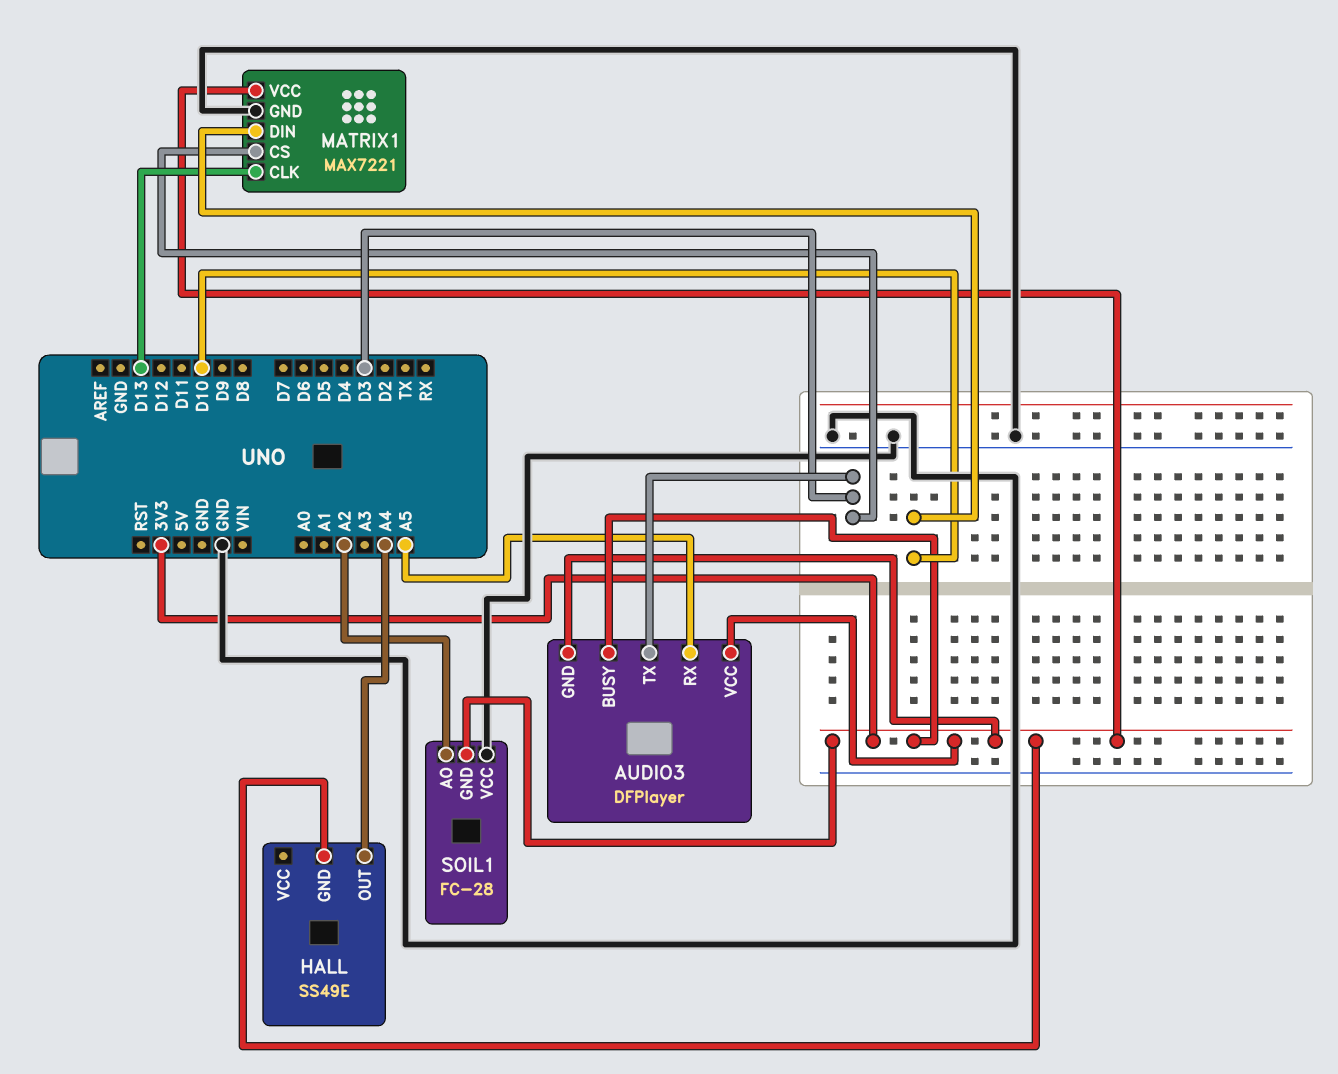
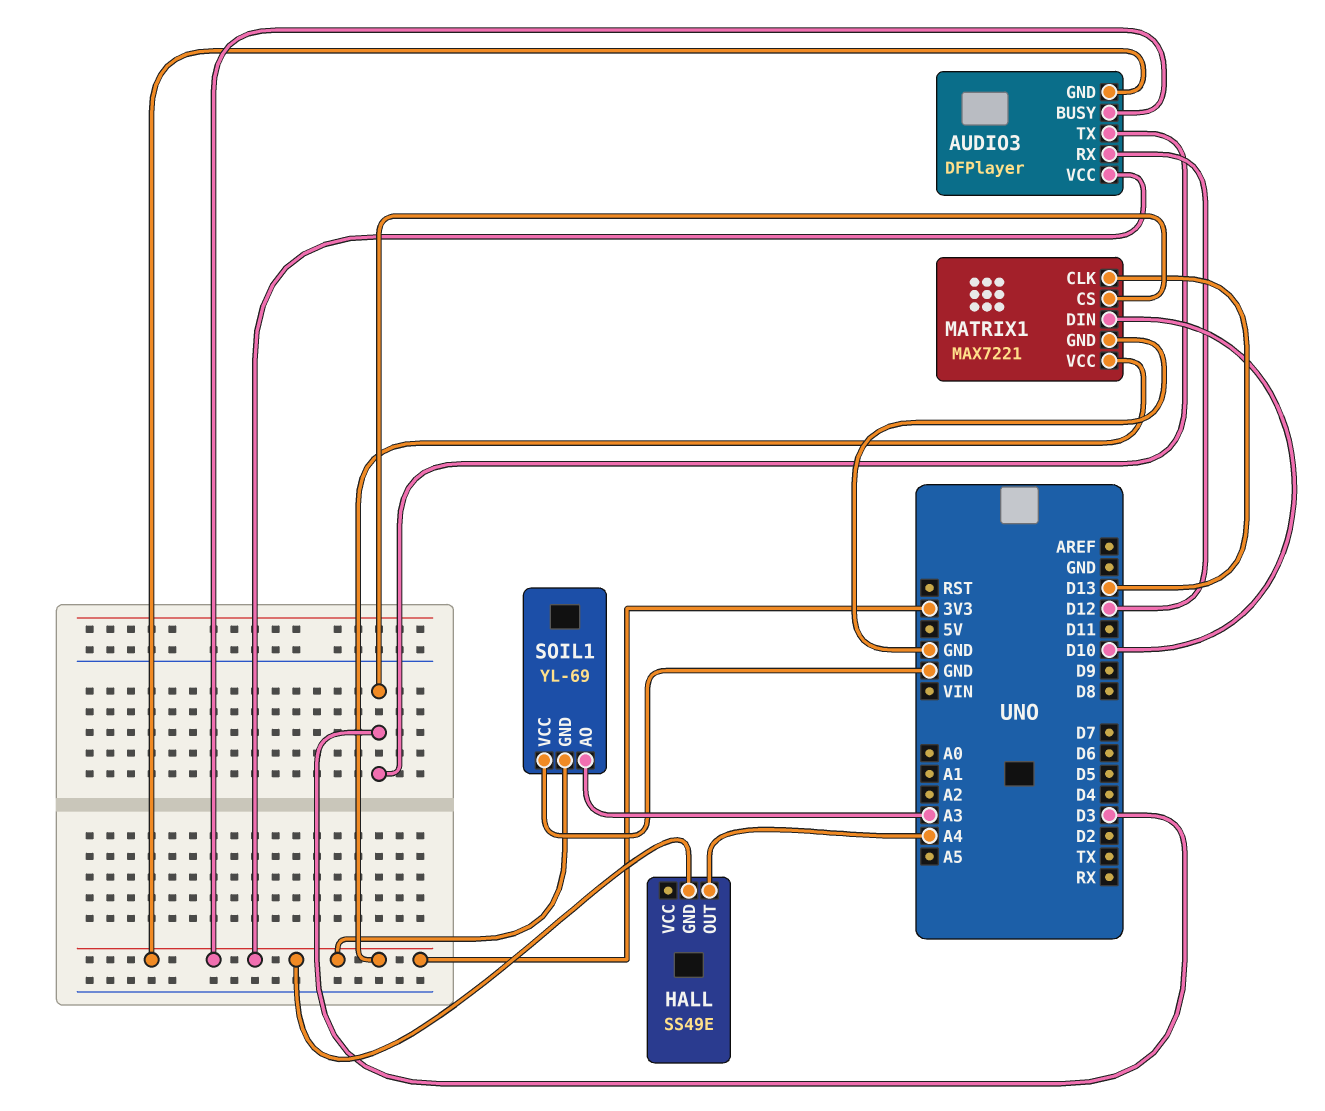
AUDIO3 pin RX: A5 -> D12
SOIL1: FC-28 -> YL-69
SOIL1 pin AO: A2 -> A3

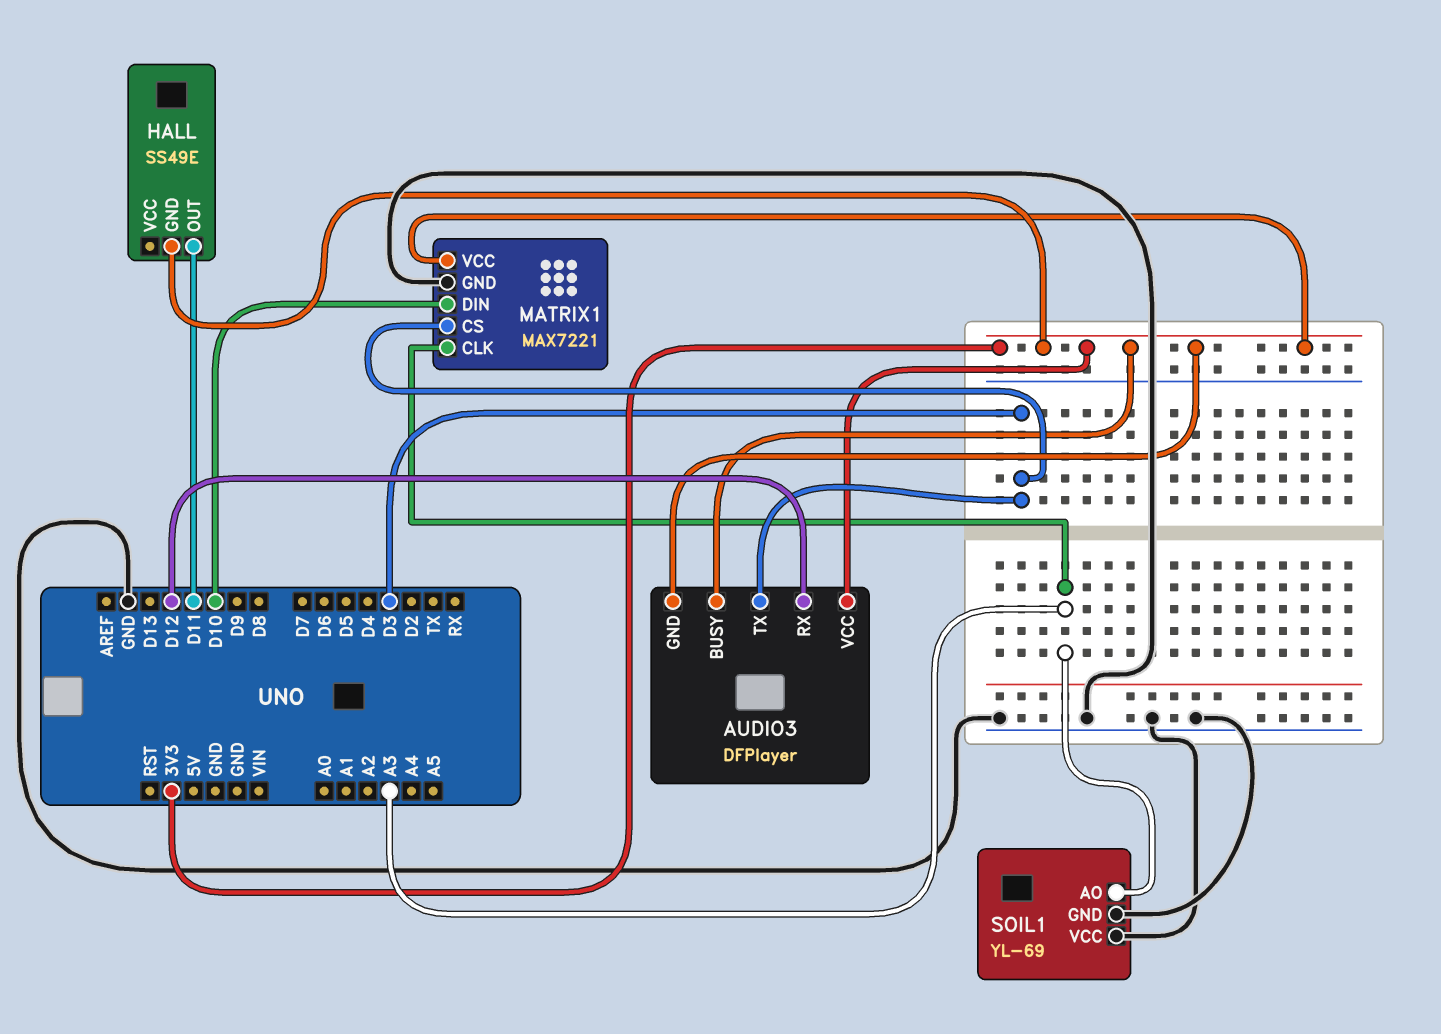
HALL pin OUT: A4 -> D11
MATRIX1 pin CLK: D13 -> A3
SOIL1 pin GND: 3V3 -> GND

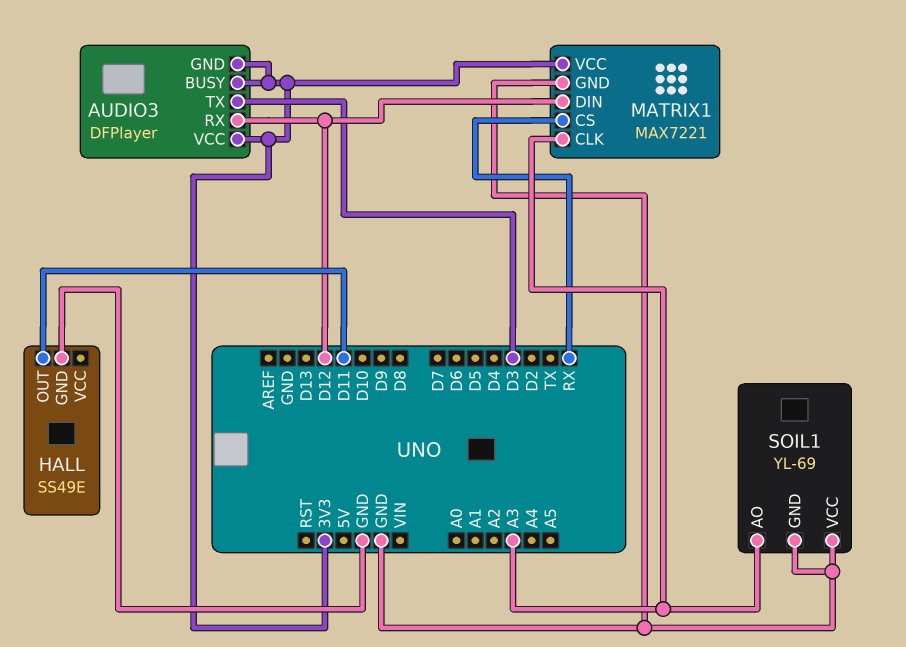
HALL pin GND: 3V3 -> GND
MATRIX1 pin CS: D3 -> RX
MATRIX1 pin DIN: D10 -> D12

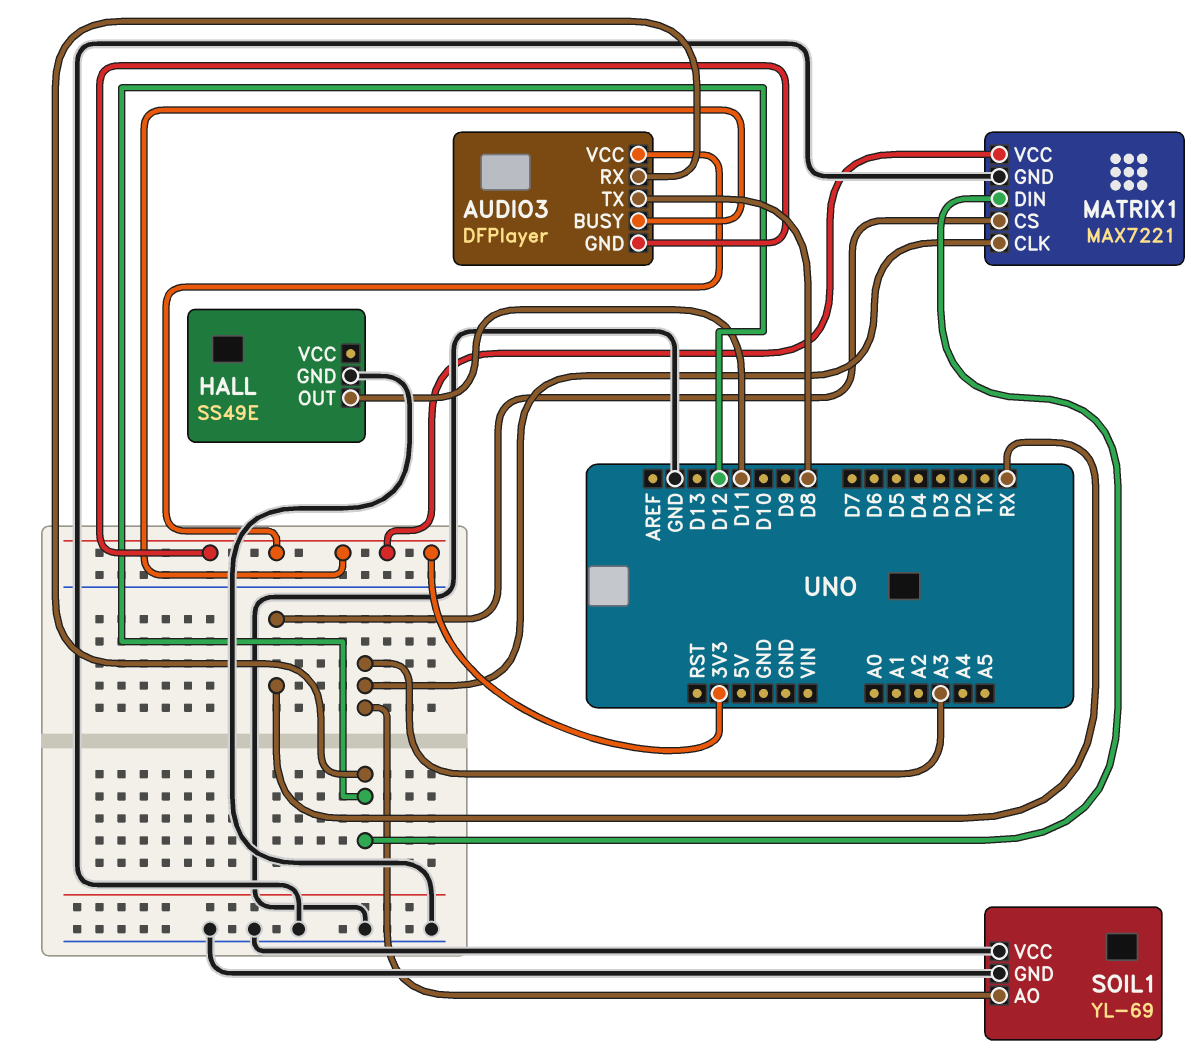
AUDIO3 pin TX: D3 -> D8

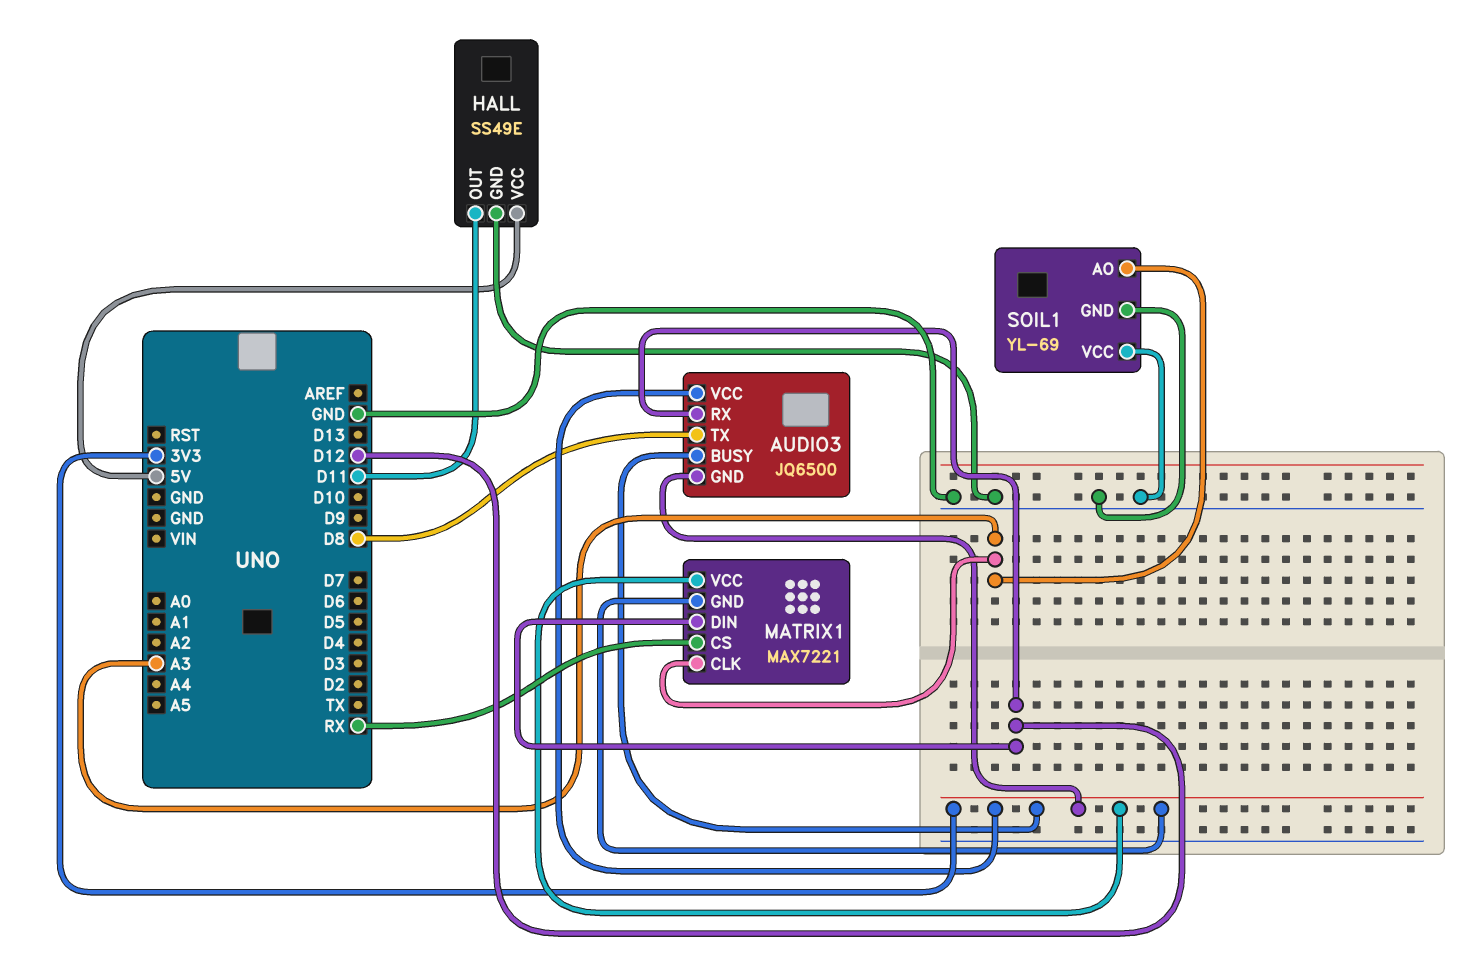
AUDIO3: DFPlayer -> JQ6500
HALL pin VCC: none -> 5V
MATRIX1 pin GND: GND -> 3V3

